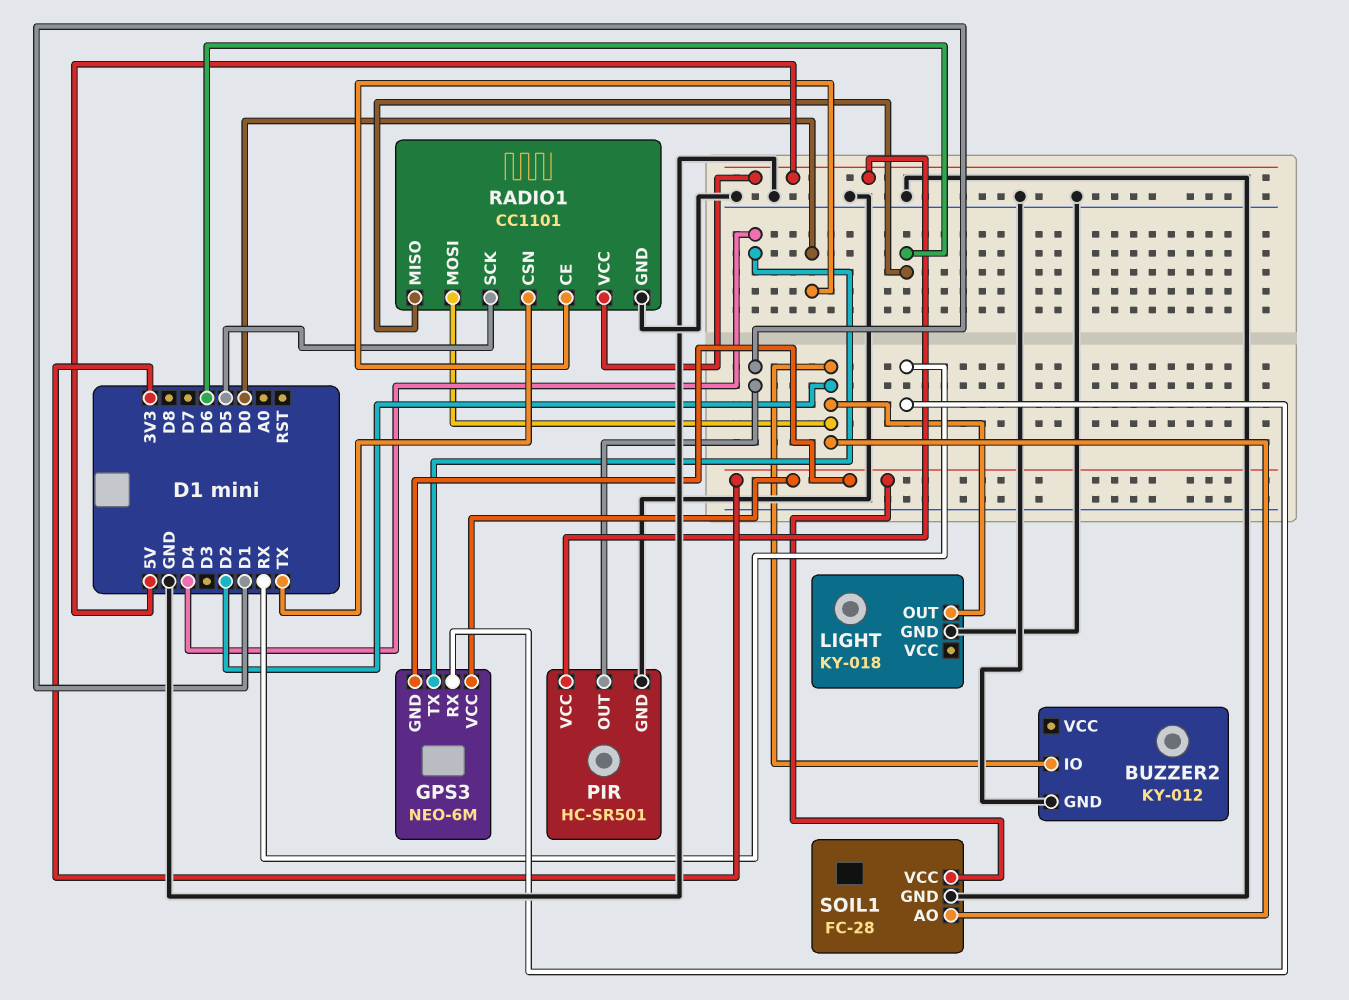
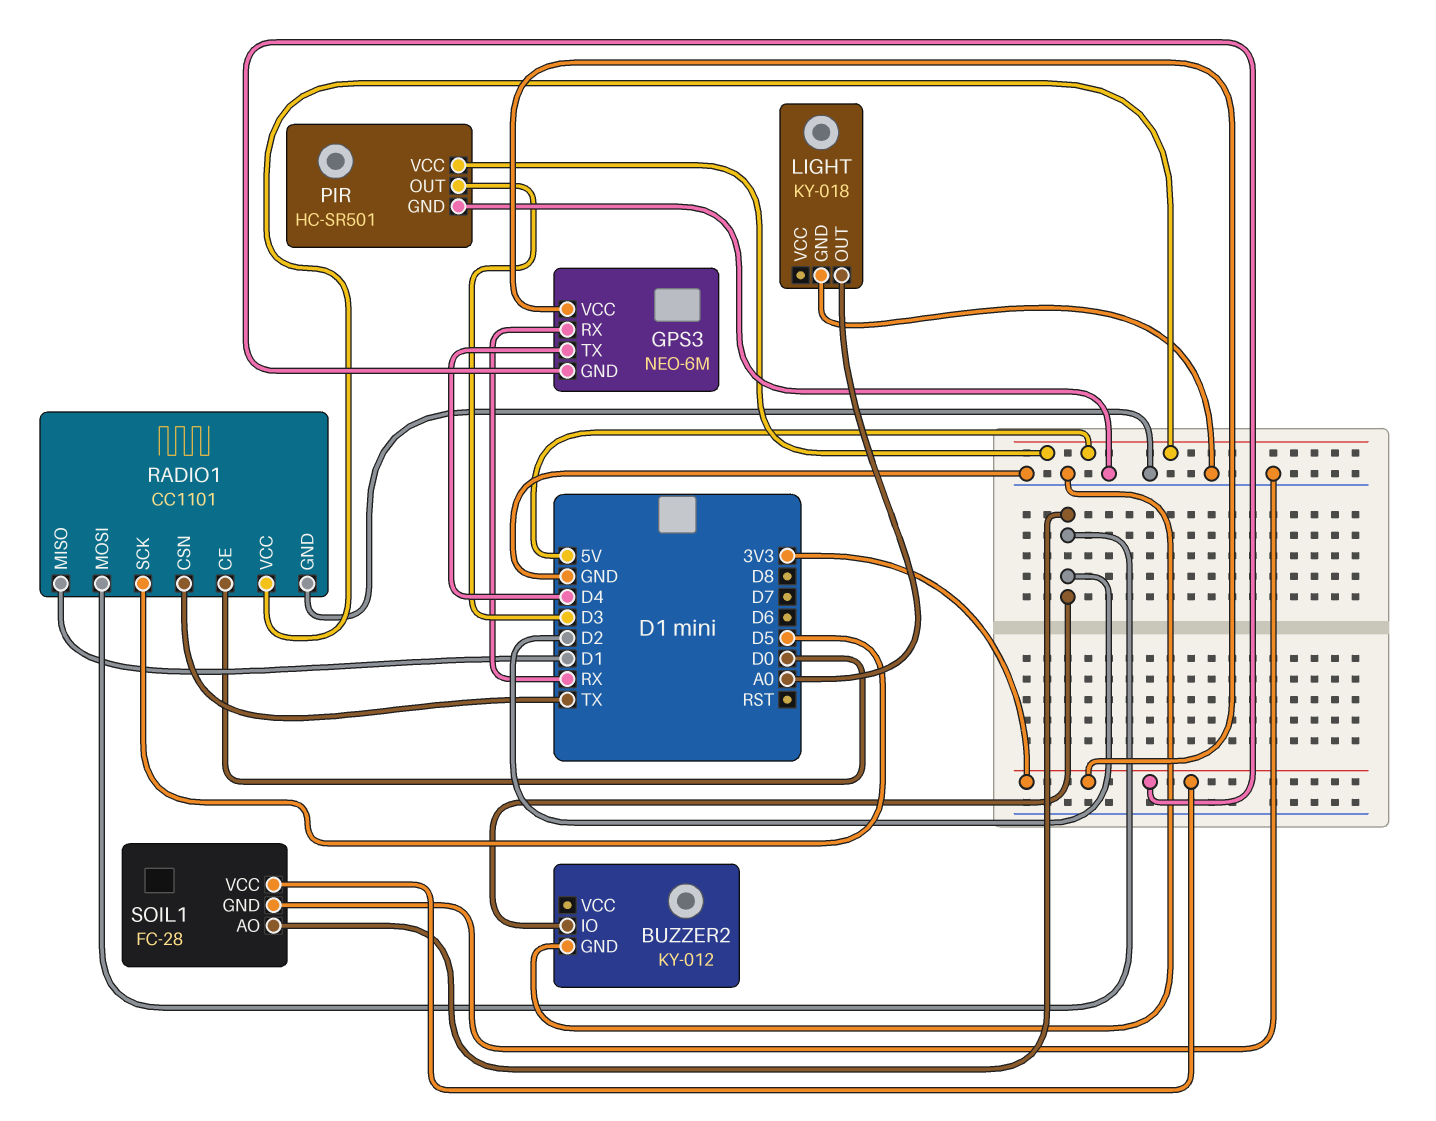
LIGHT pin OUT: D2 -> A0
PIR pin OUT: D1 -> D3
RADIO1 pin MISO: D6 -> D1

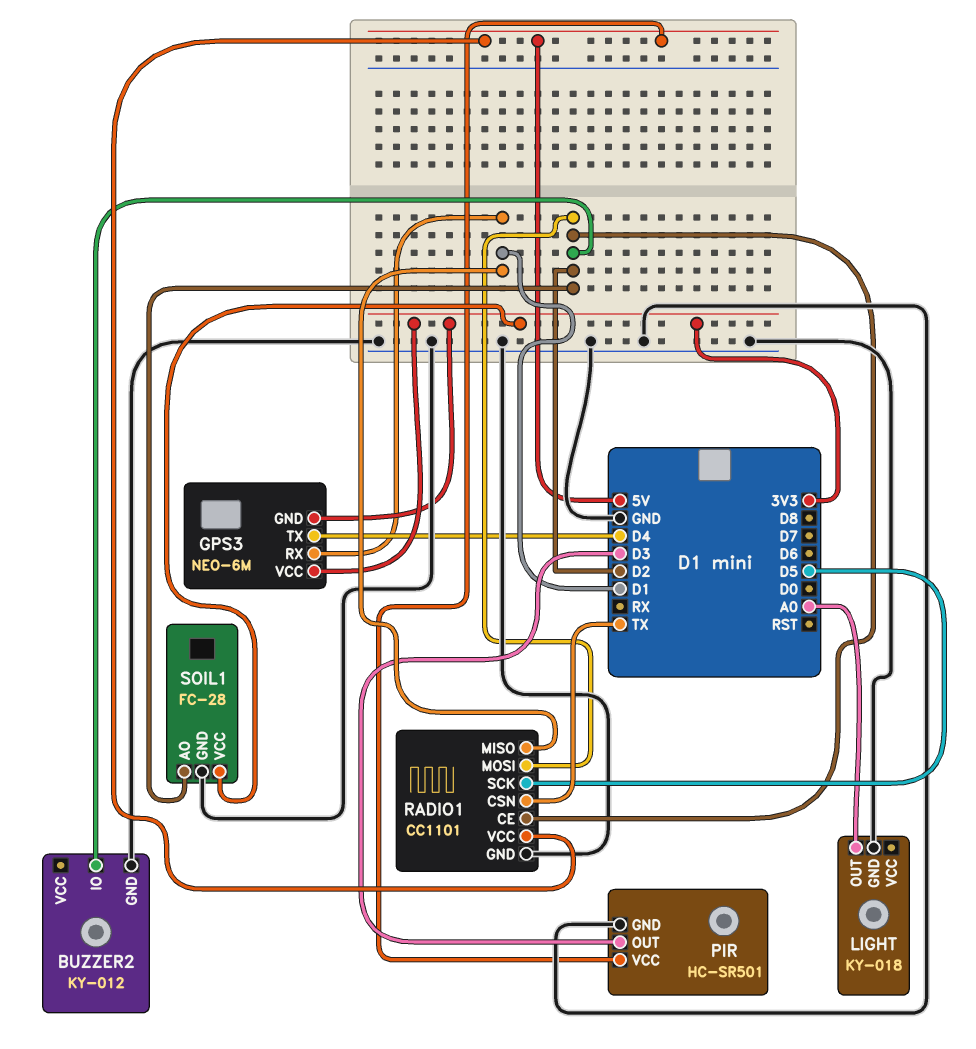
GPS3 pin RX: RX -> D1
RADIO1 pin CE: D0 -> D2

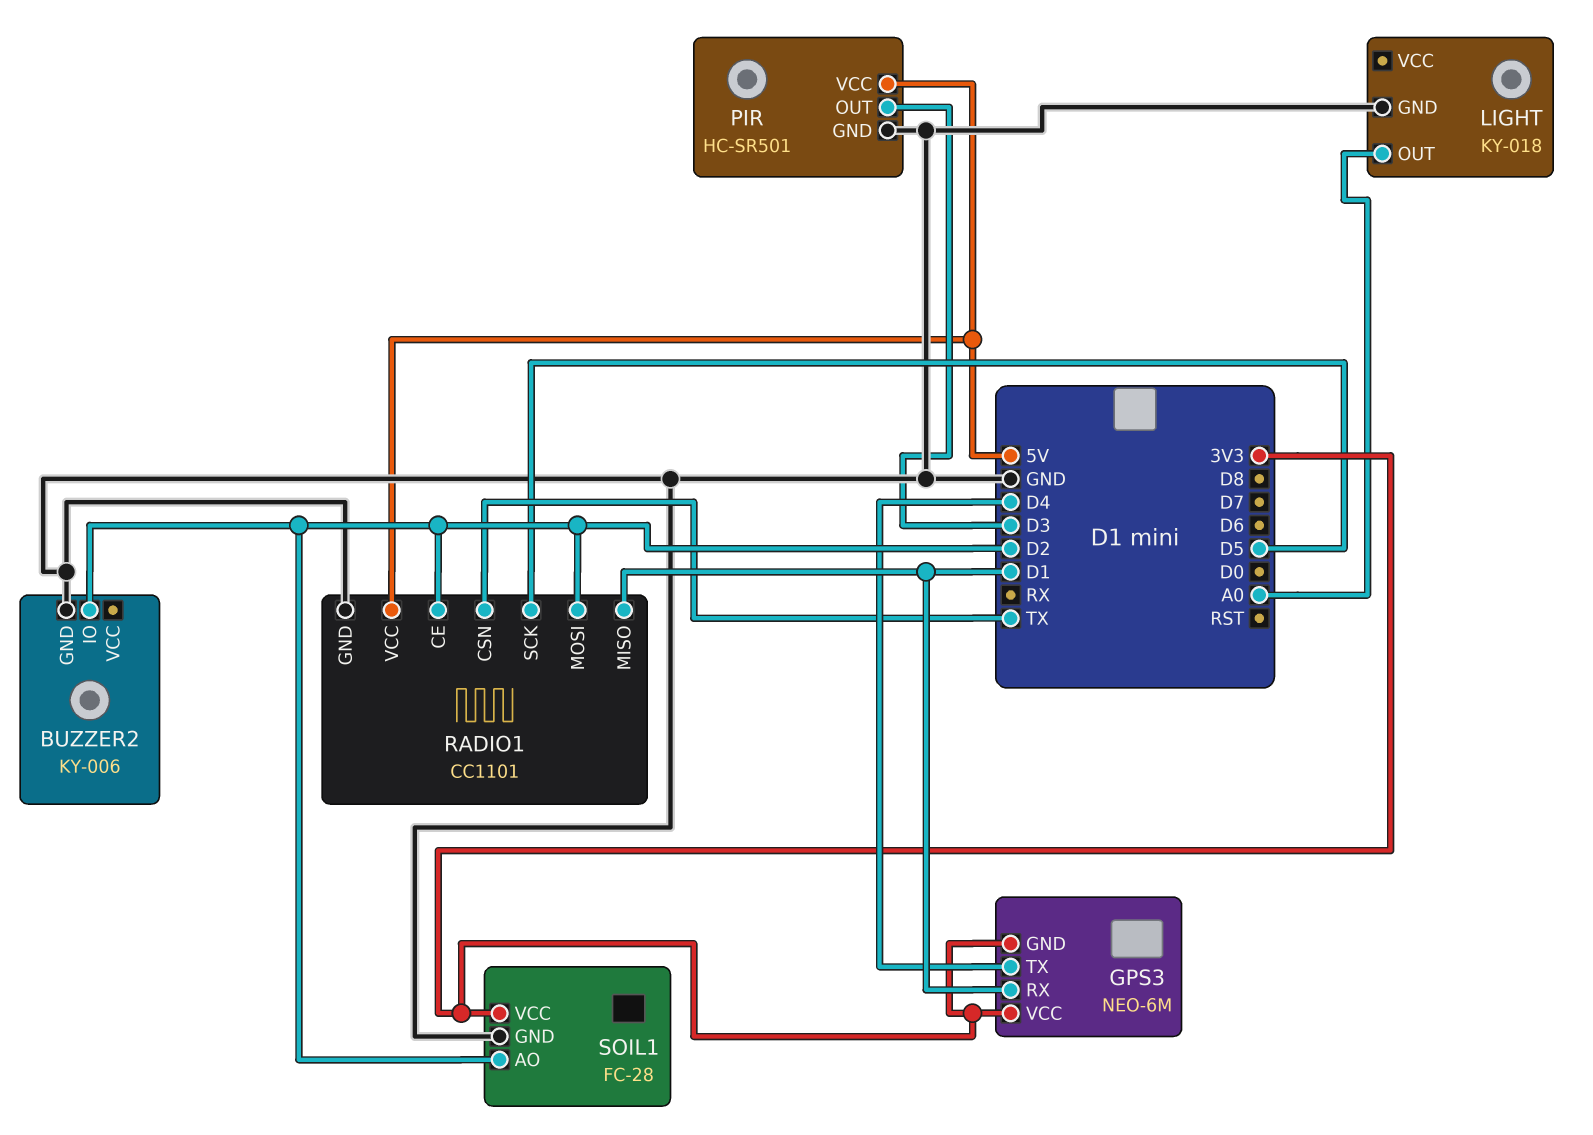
BUZZER2: KY-012 -> KY-006

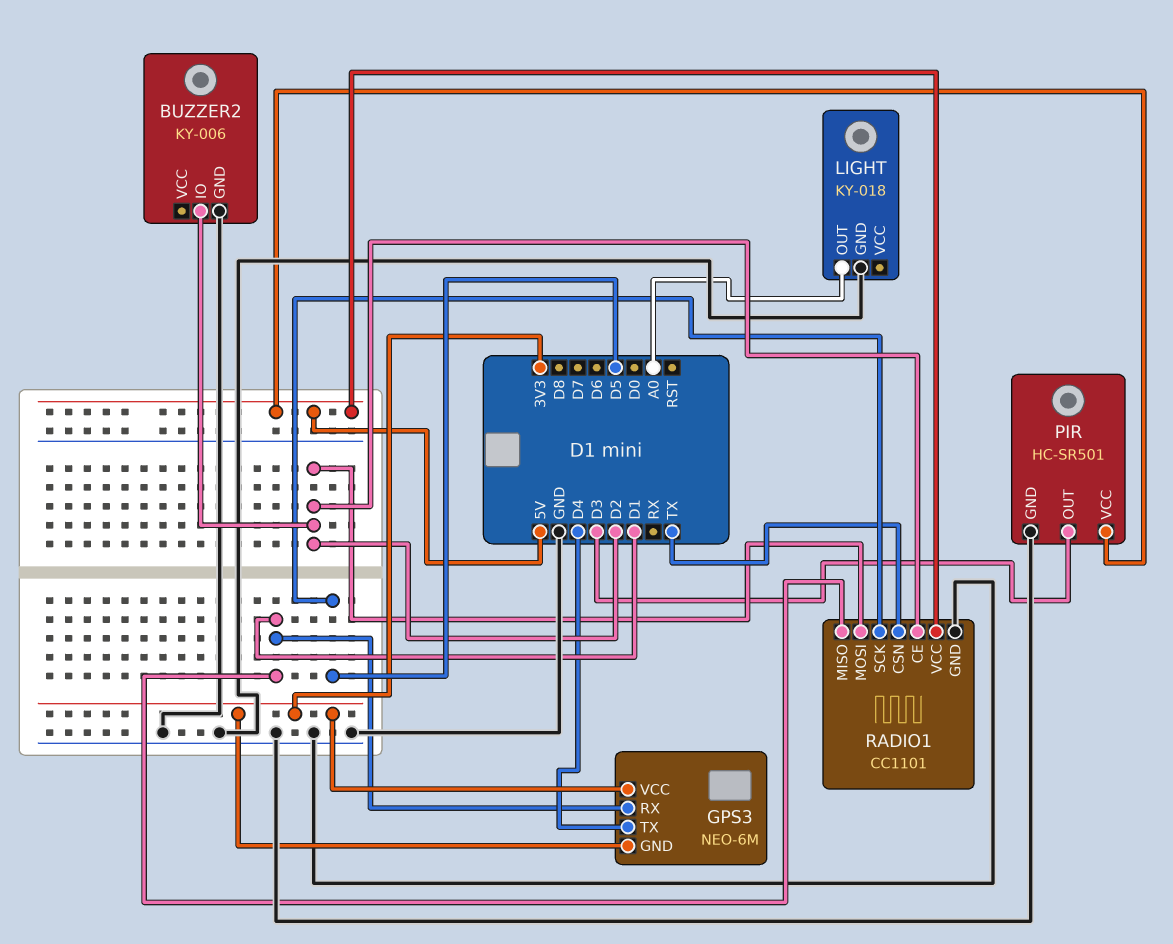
SOIL1: FC-28 -> none
SOIL1 pin AO: D2 -> none
SOIL1 pin GND: GND -> none
SOIL1 pin VCC: 3V3 -> none

